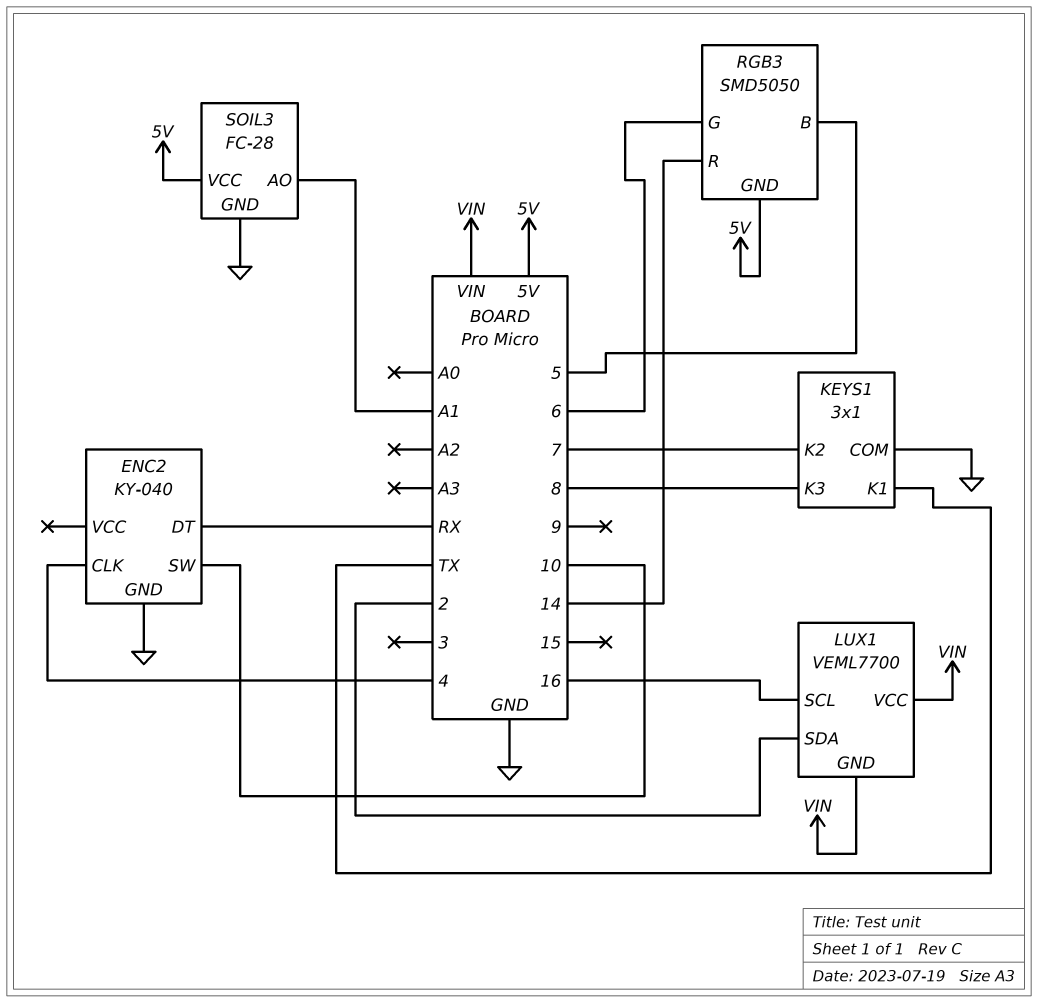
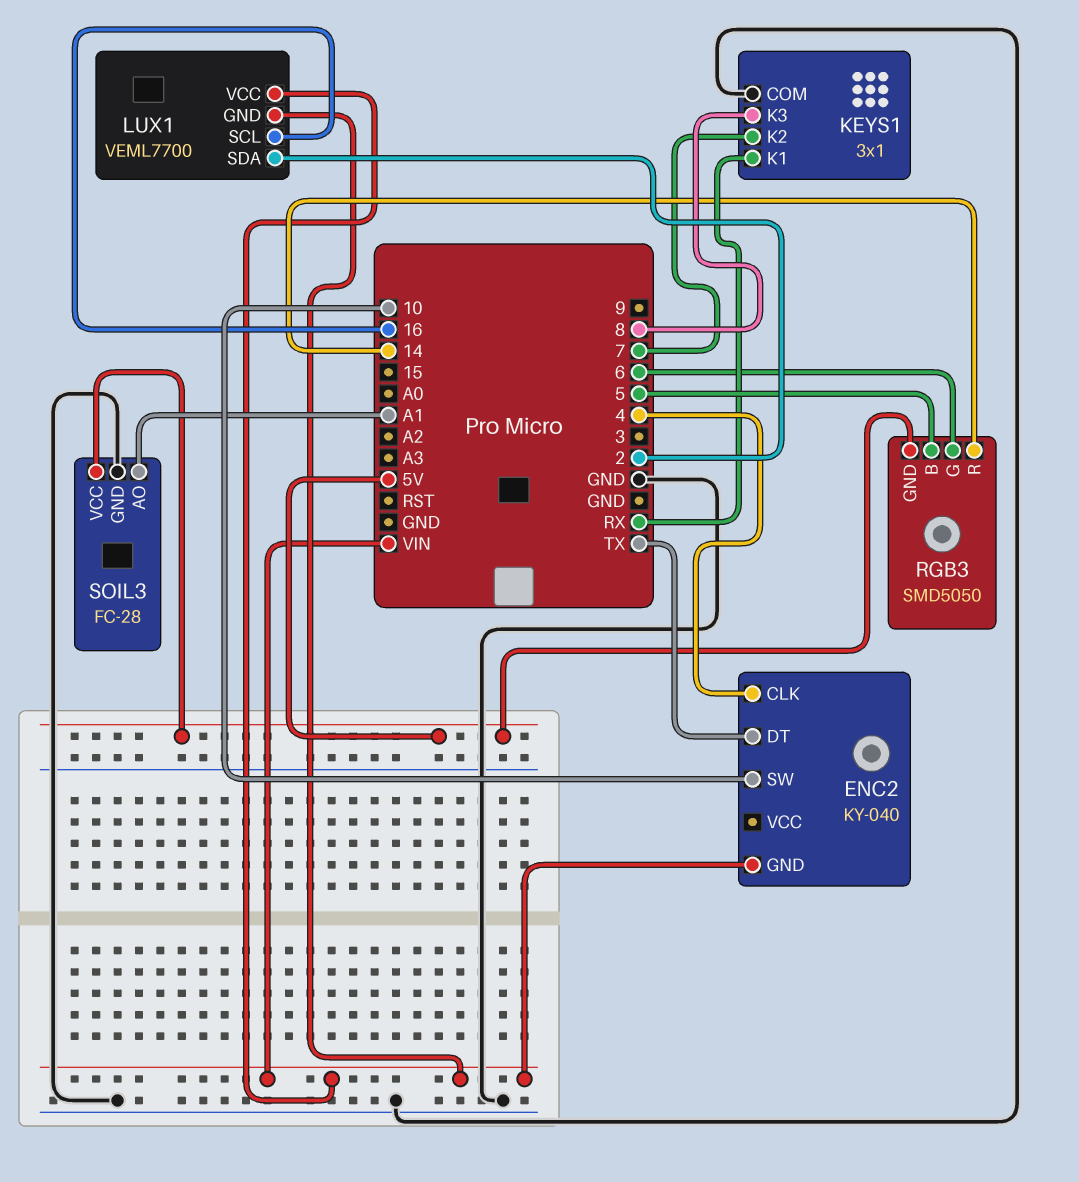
ENC2 pin DT: RX -> TX
ENC2 pin GND: GND -> VIN
KEYS1 pin K1: TX -> RX

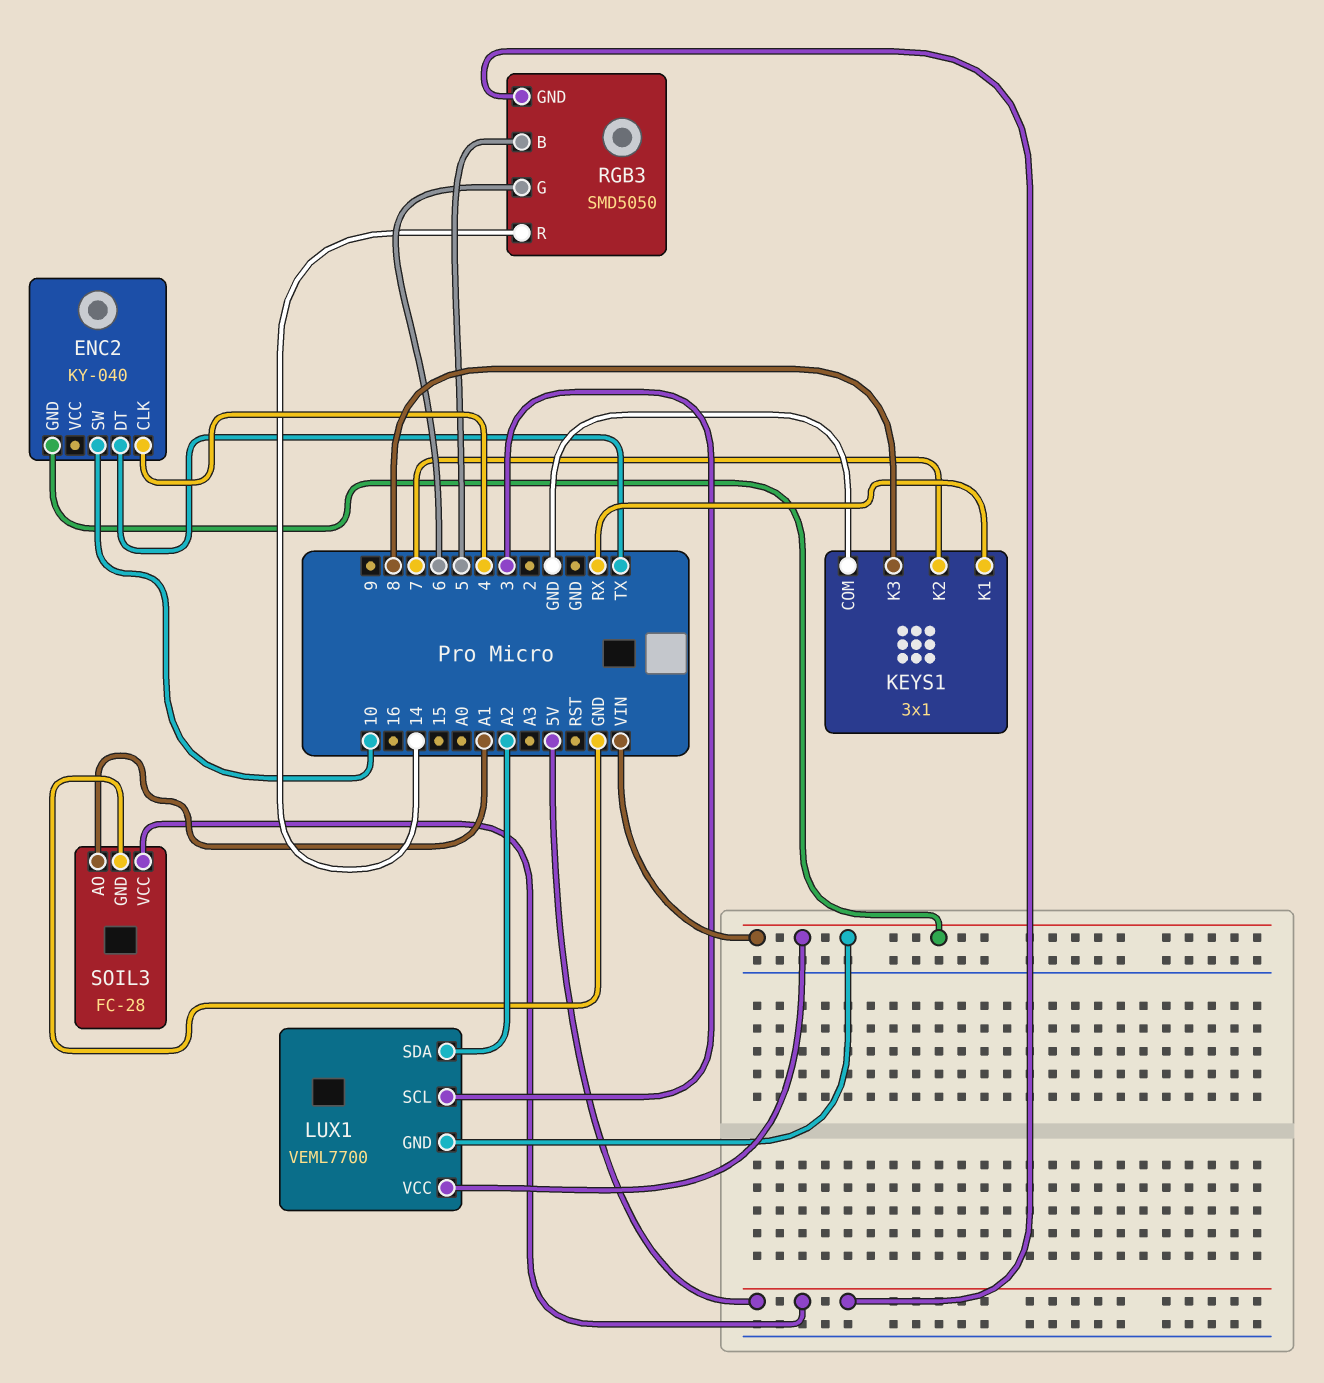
LUX1 pin SCL: 16 -> 3
LUX1 pin SDA: 2 -> A2

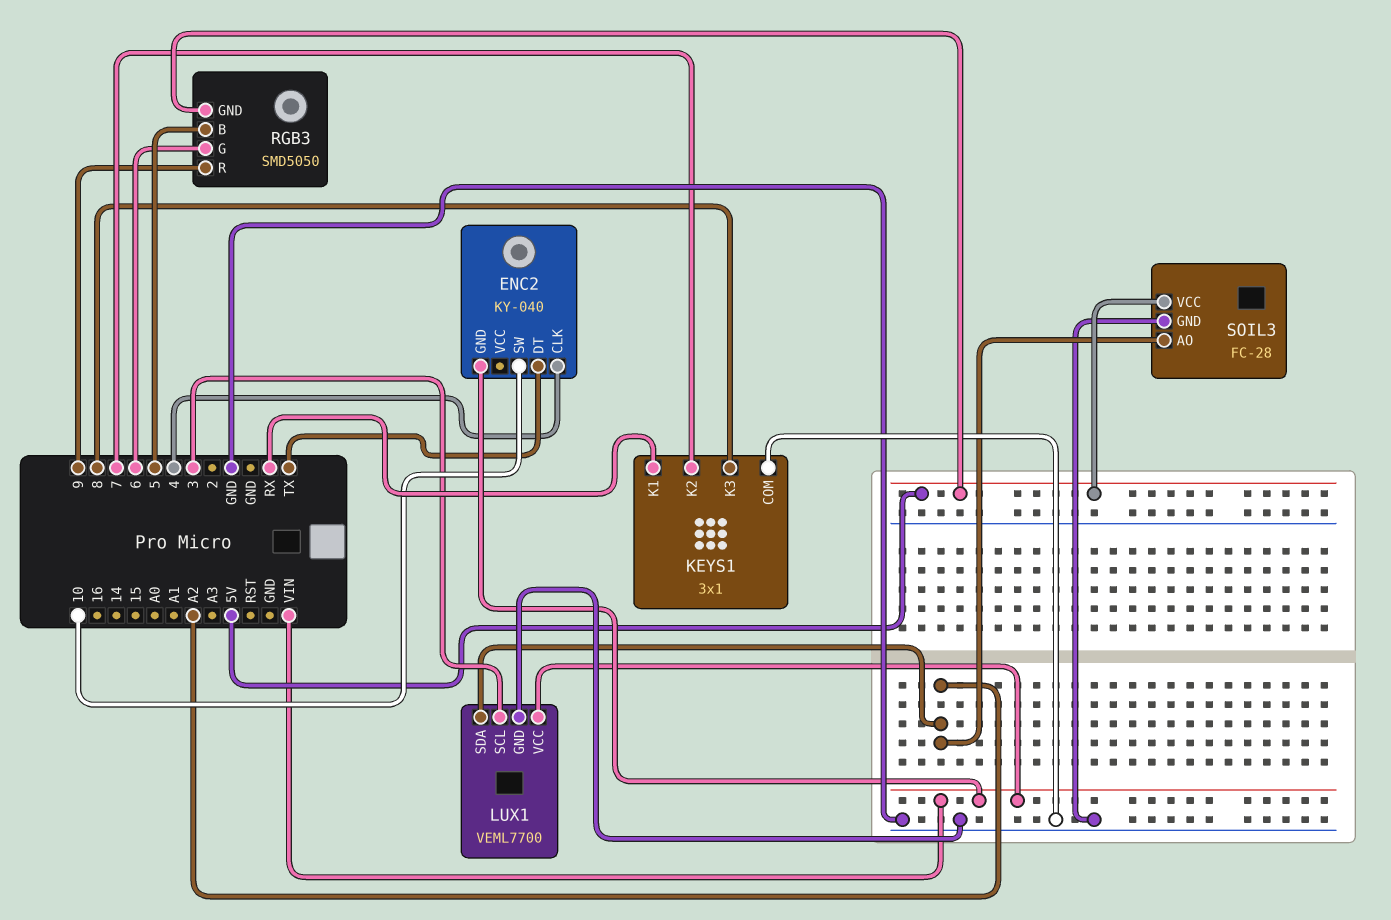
LUX1 pin GND: VIN -> GND
RGB3 pin R: 14 -> 9
SOIL3 pin AO: A1 -> A2

